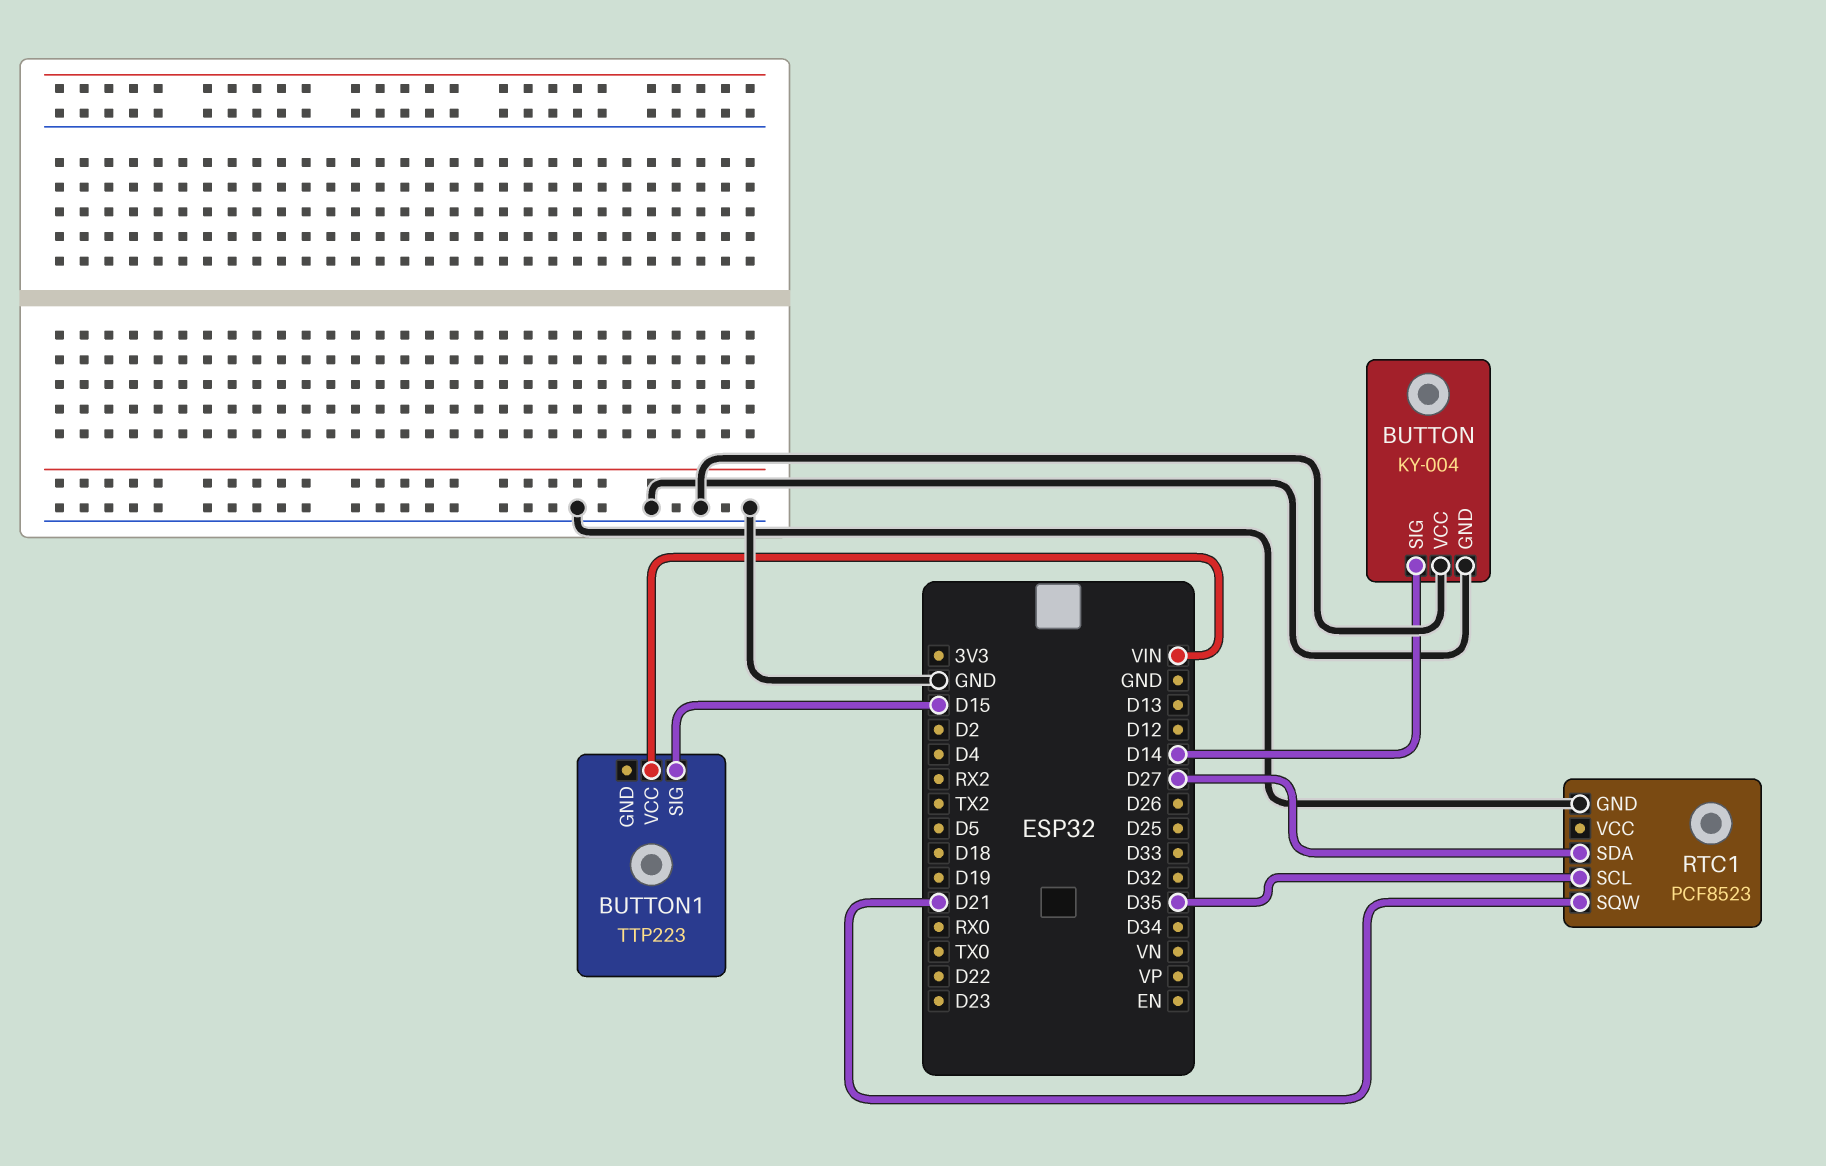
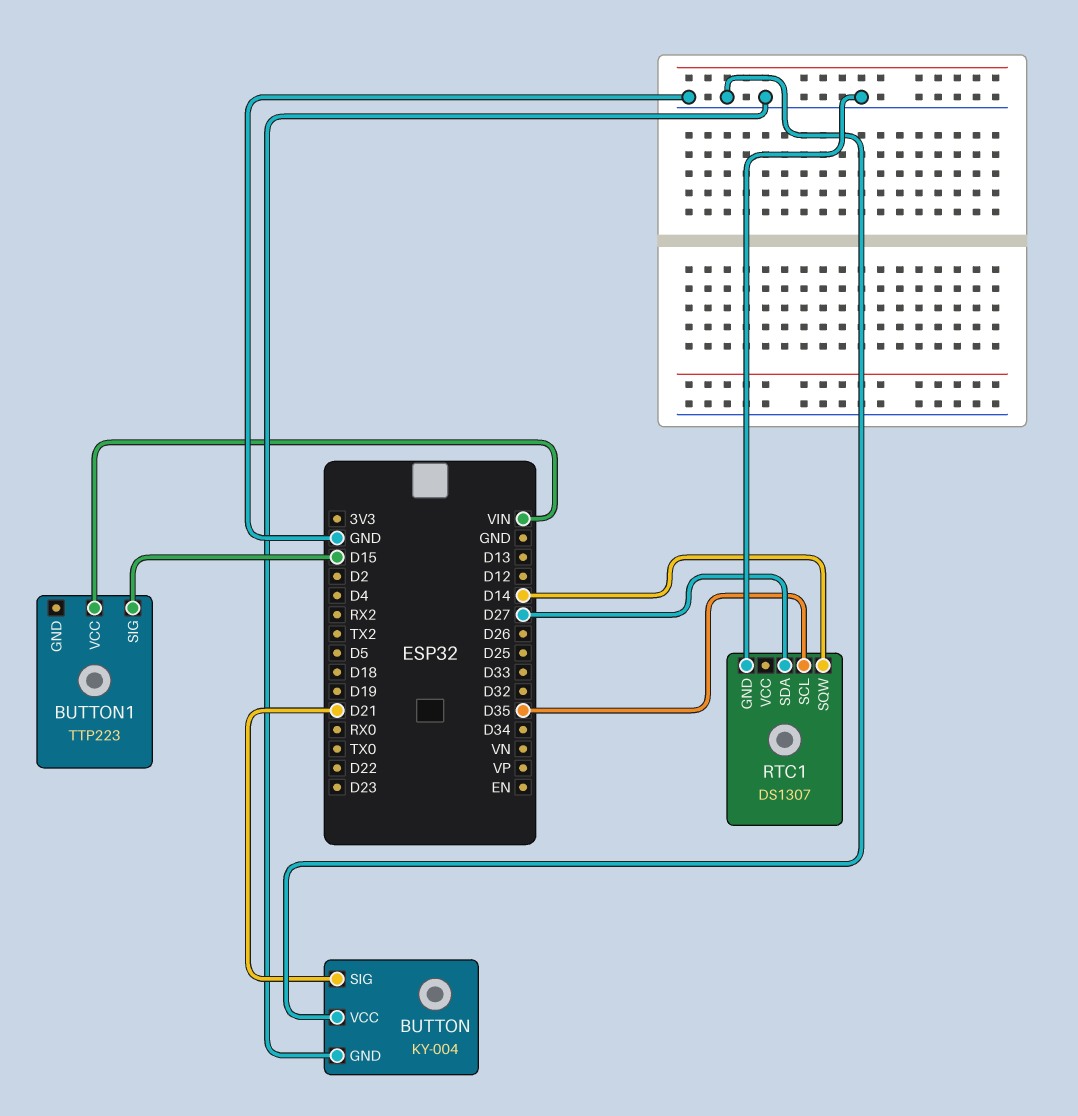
BUTTON pin SIG: D14 -> D21
RTC1: PCF8523 -> DS1307
RTC1 pin SQW: D21 -> D14

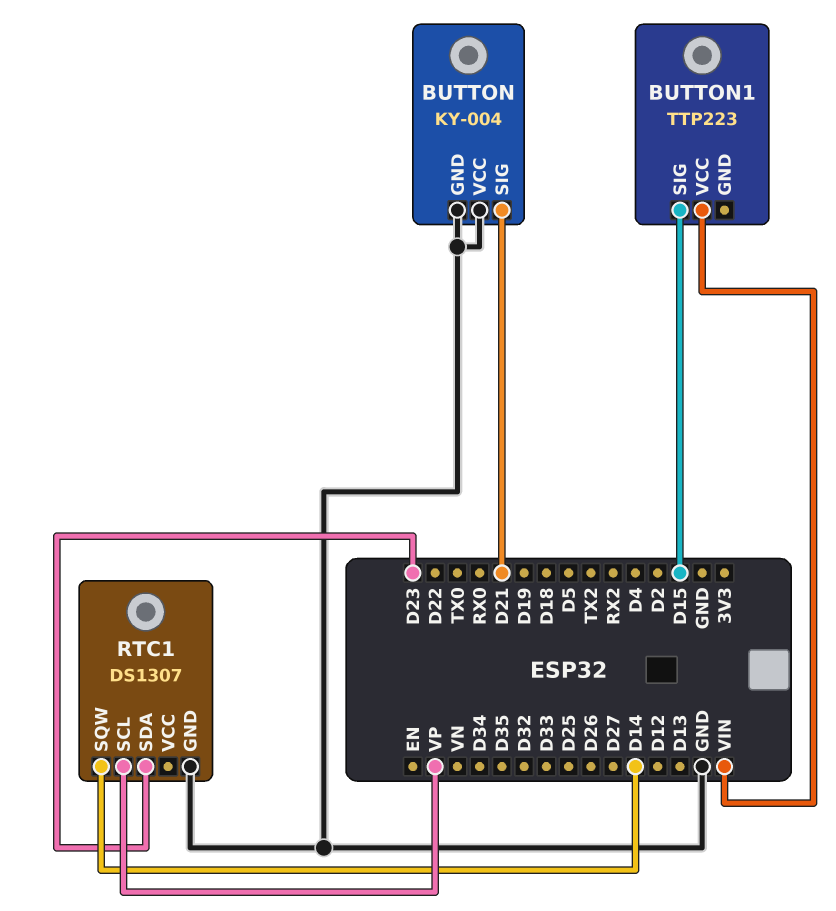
RTC1 pin SCL: D35 -> VP
RTC1 pin SDA: D27 -> D23

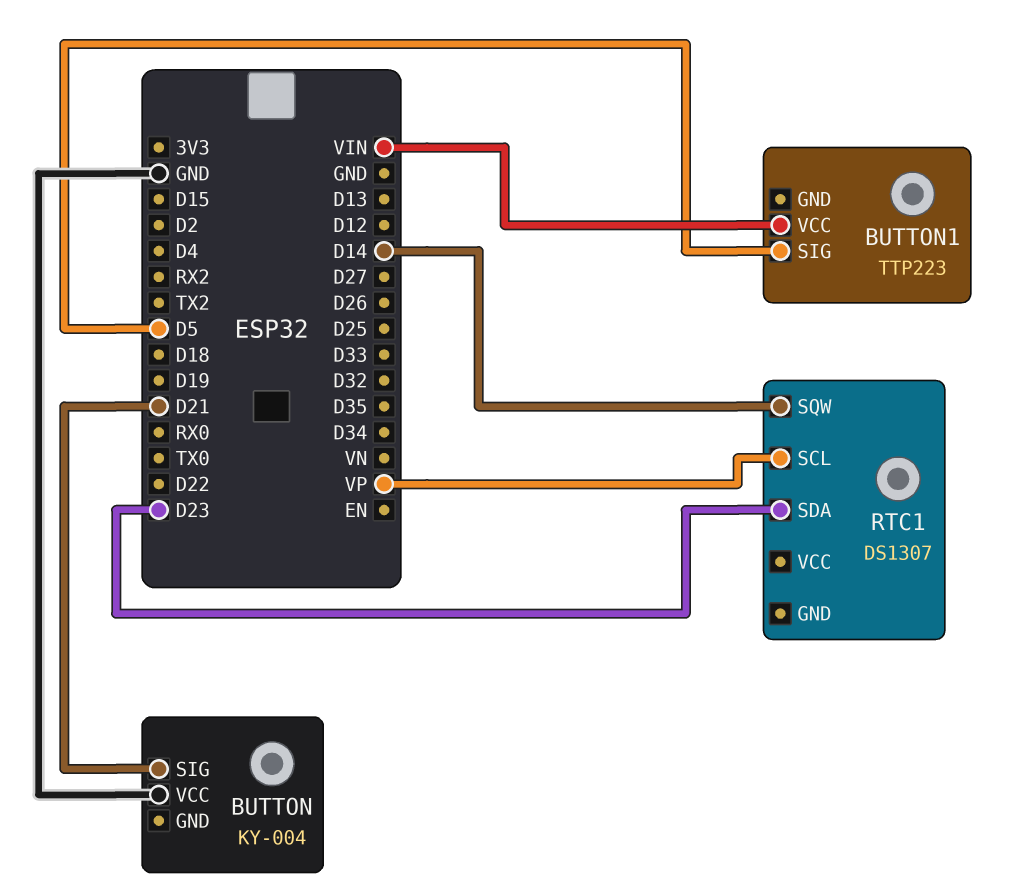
BUTTON pin GND: GND -> none
BUTTON1 pin SIG: D15 -> D5
RTC1 pin GND: GND -> none

